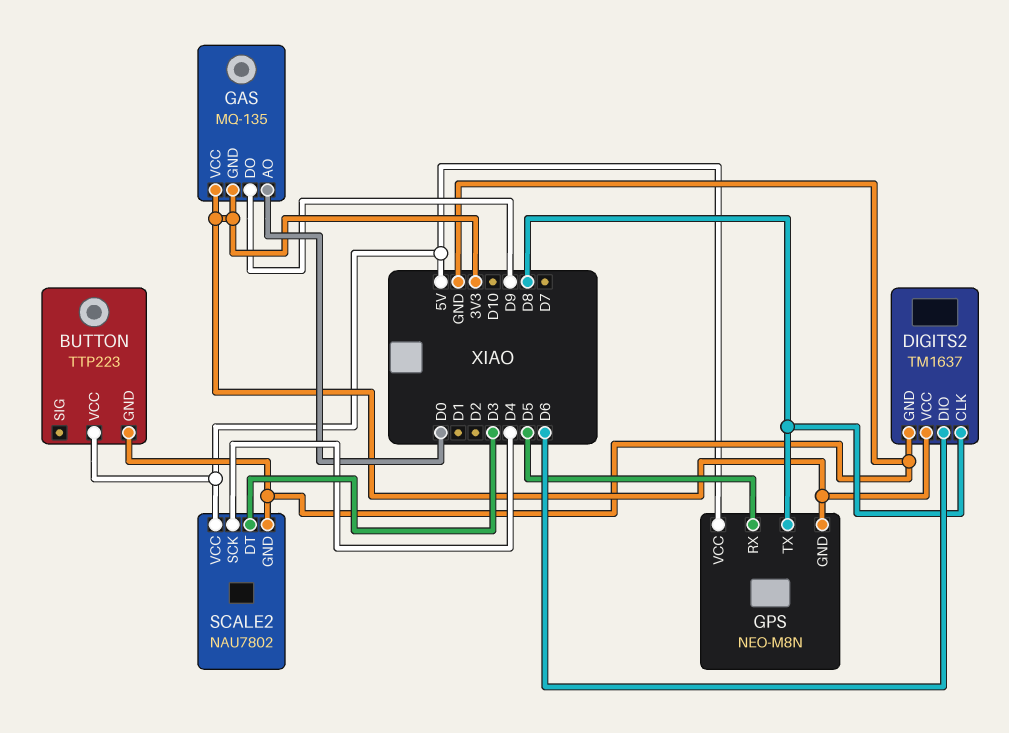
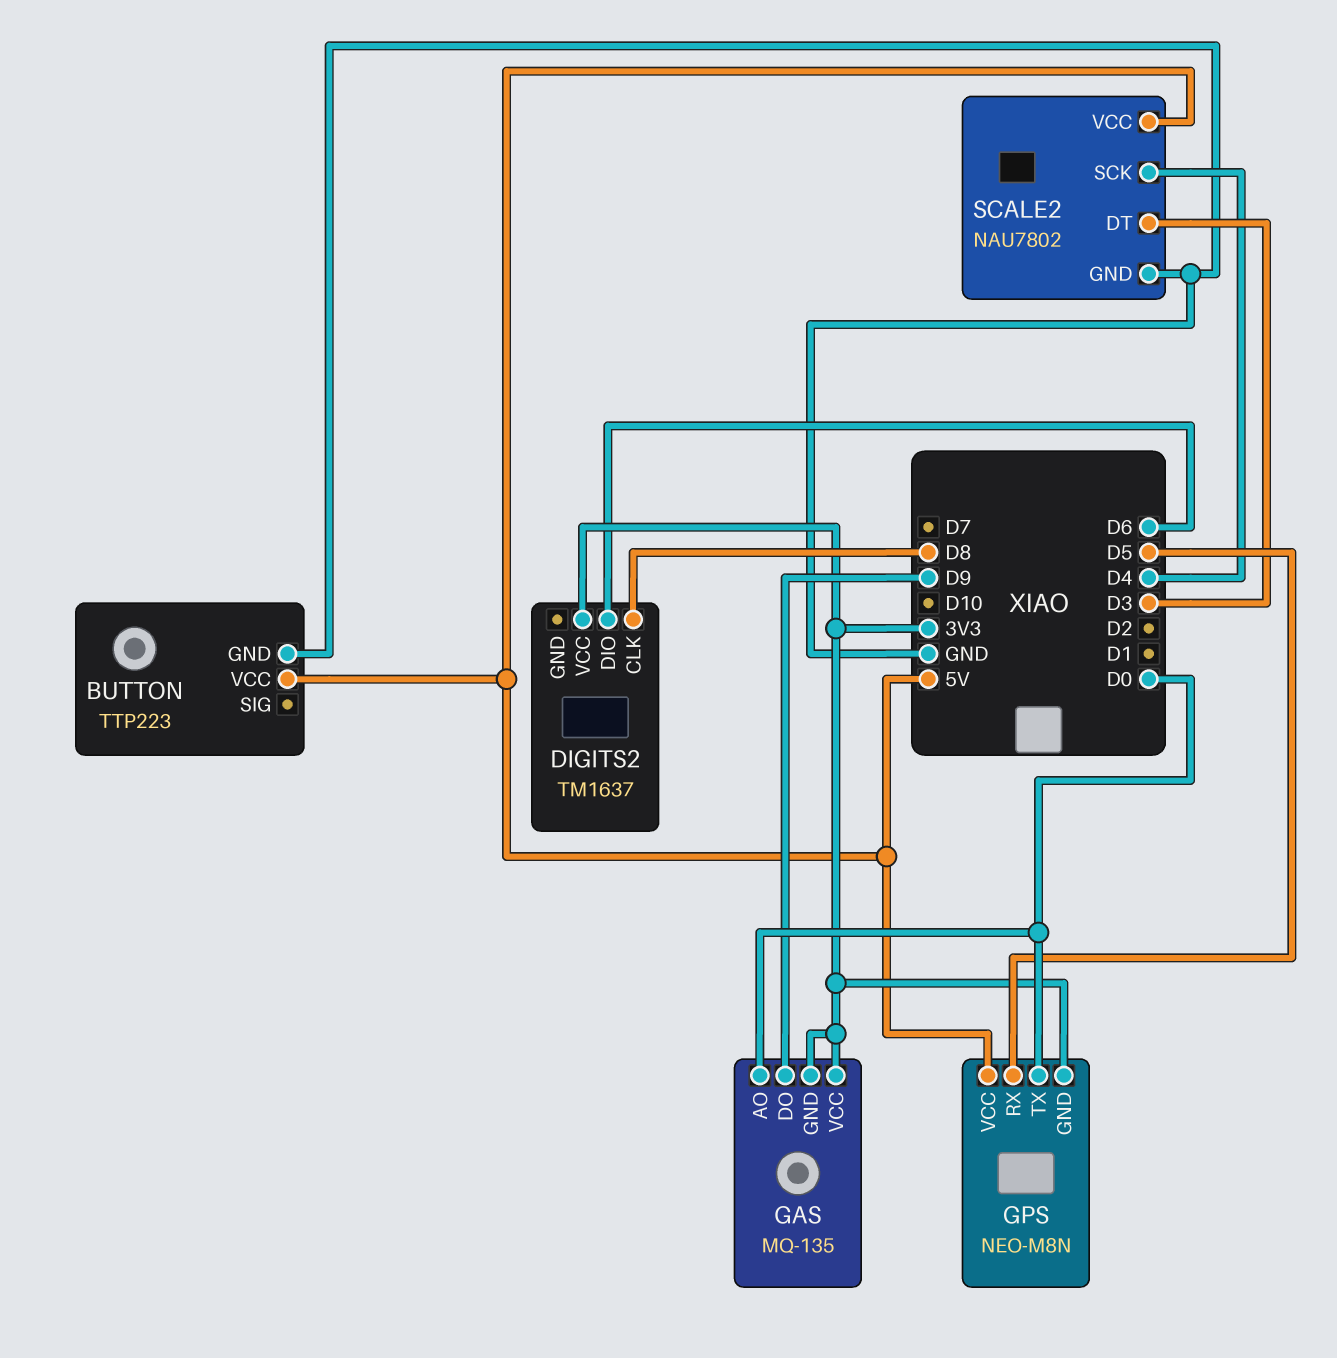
DIGITS2 pin GND: GND -> none
GPS pin TX: D8 -> D0

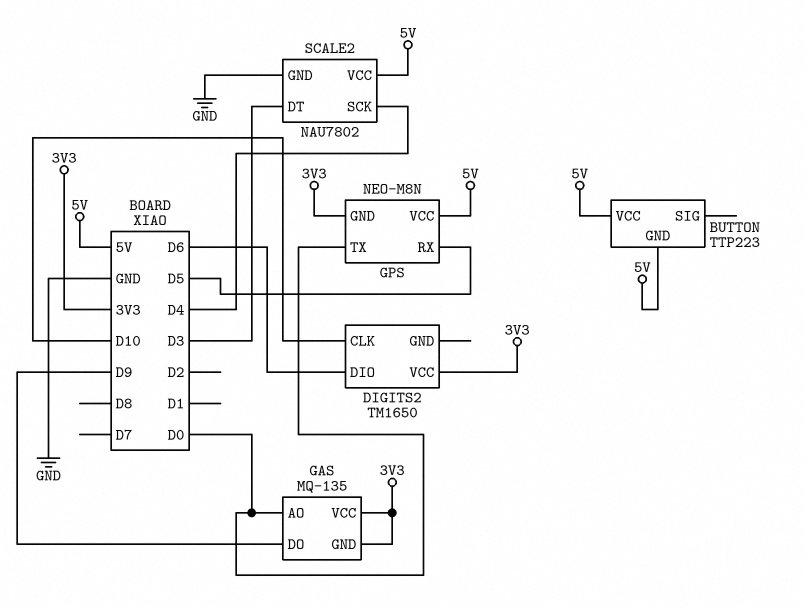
BUTTON pin GND: GND -> 5V
DIGITS2: TM1637 -> TM1650
DIGITS2 pin CLK: D8 -> D10

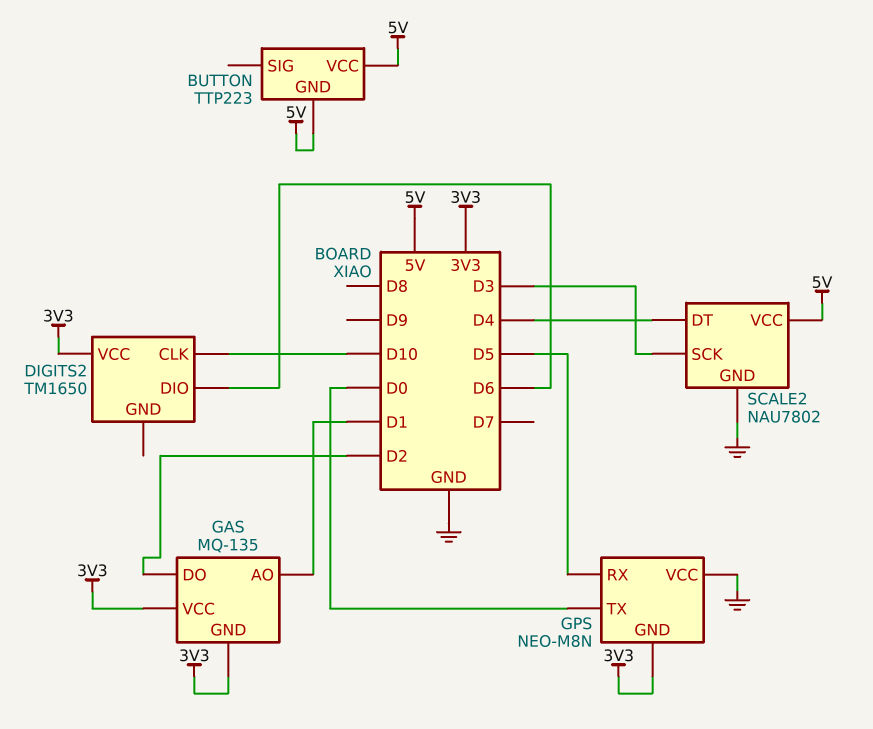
GAS pin AO: D0 -> D1
GAS pin DO: D9 -> D2
GPS pin VCC: 5V -> GND
SCALE2 pin DT: D3 -> D4
SCALE2 pin SCK: D4 -> D3

